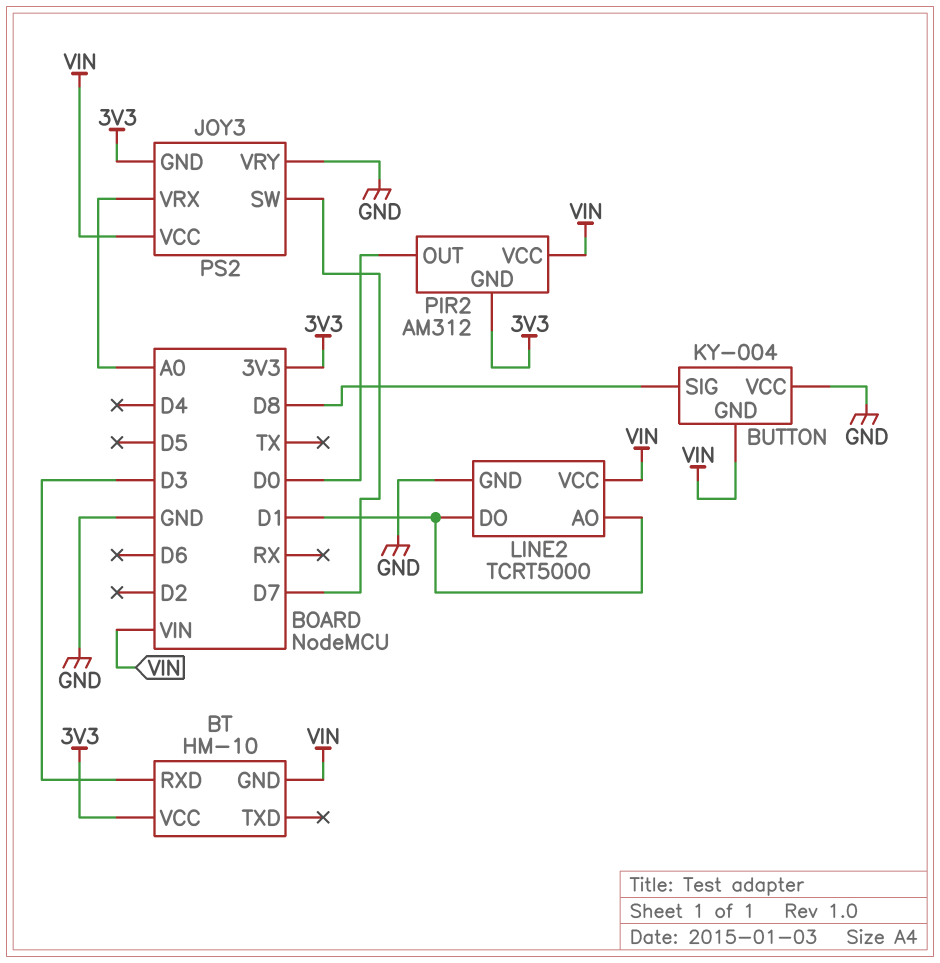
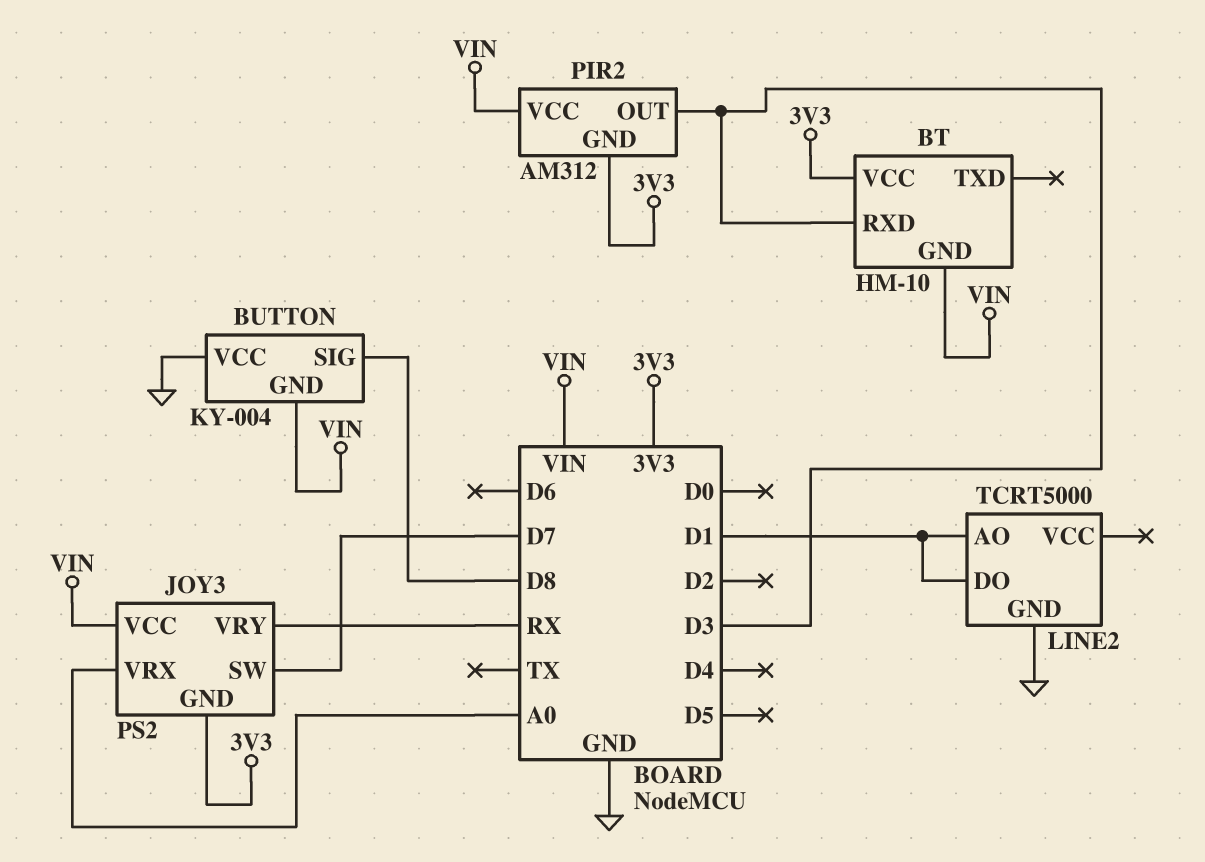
JOY3 pin VRY: GND -> RX
LINE2 pin VCC: VIN -> none
PIR2 pin OUT: D0 -> D3

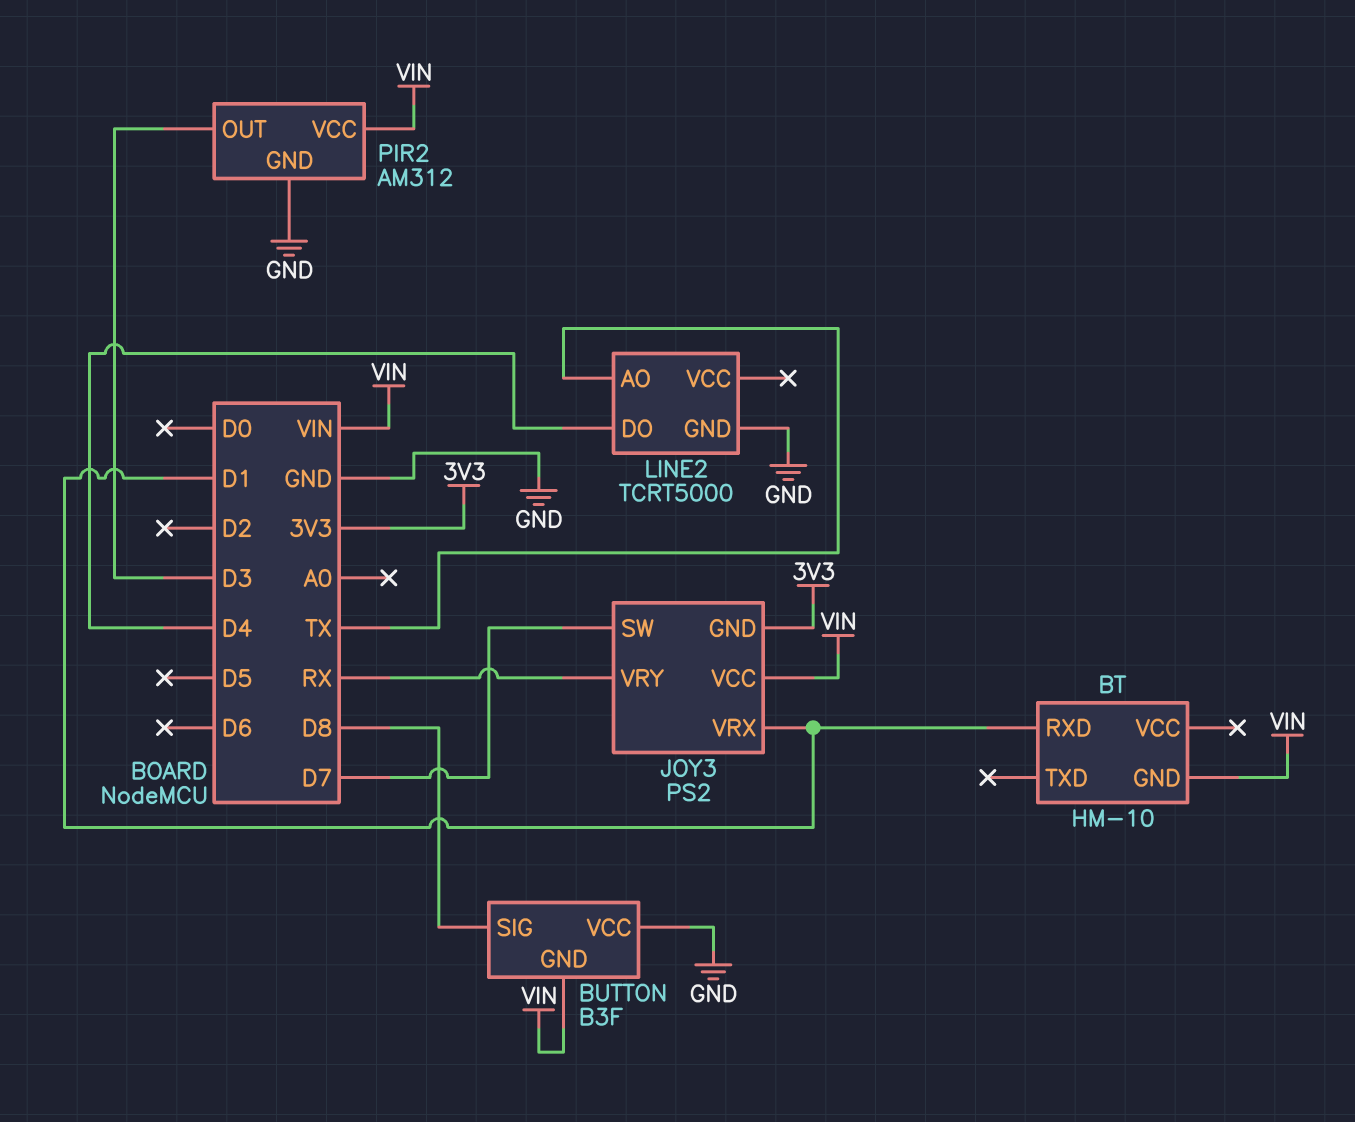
BT pin RXD: D3 -> D1
BT pin VCC: 3V3 -> none
BUTTON: KY-004 -> B3F
JOY3 pin VRX: A0 -> D1
LINE2 pin AO: D1 -> TX
LINE2 pin DO: D1 -> D4
PIR2 pin GND: 3V3 -> GND

